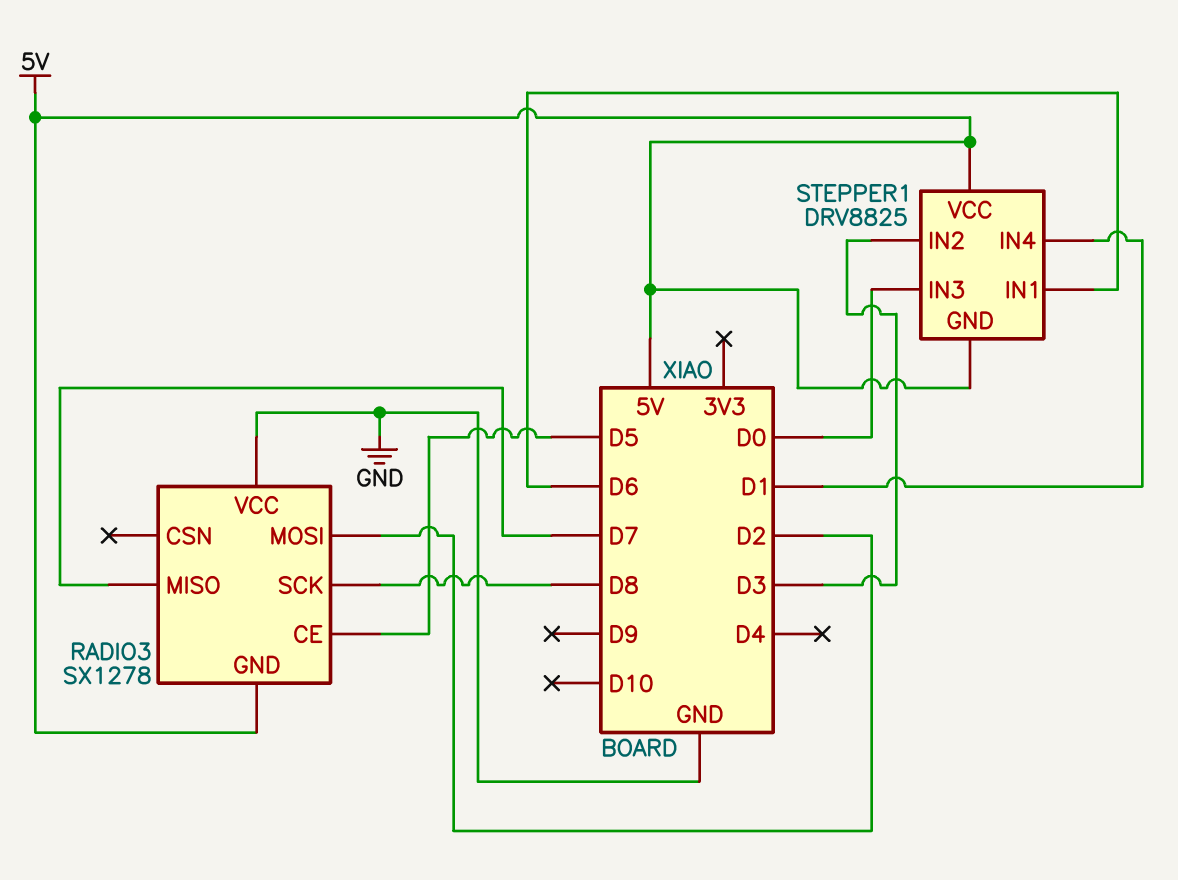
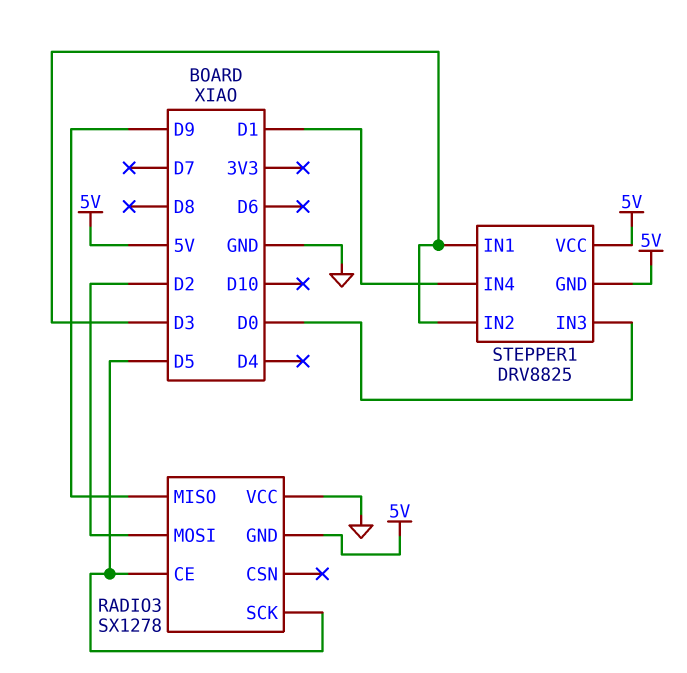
RADIO3 pin MISO: D7 -> D9
RADIO3 pin SCK: D8 -> D5
STEPPER1 pin IN1: D6 -> D3

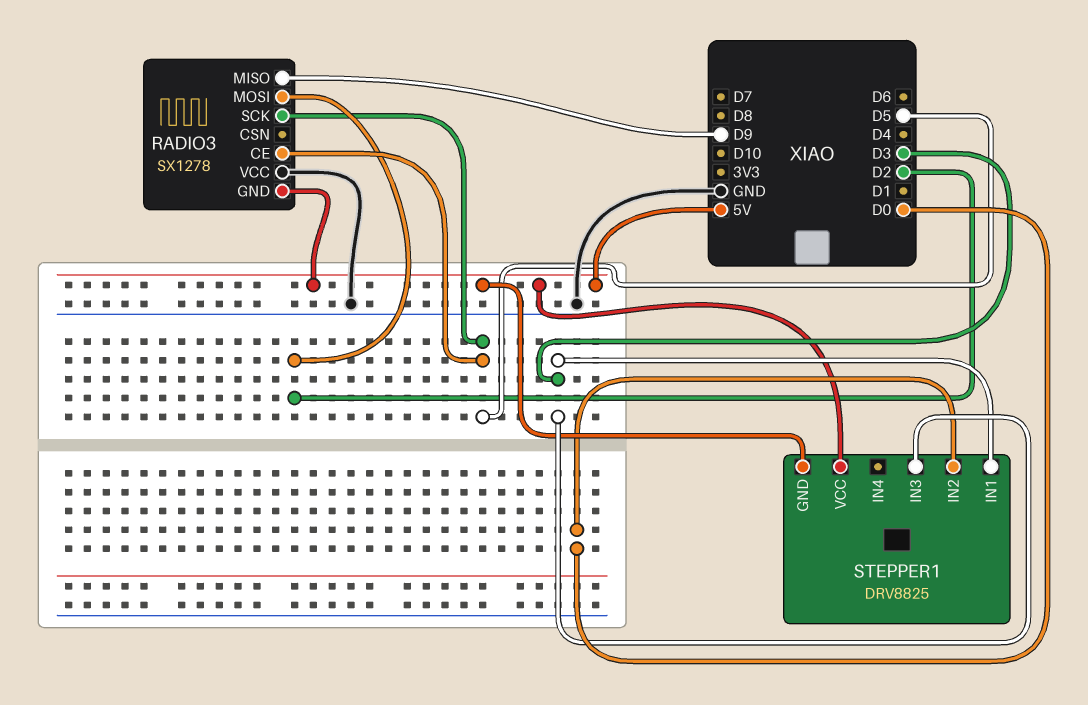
STEPPER1 pin IN2: D3 -> D0
STEPPER1 pin IN3: D0 -> D3
STEPPER1 pin IN4: D1 -> none

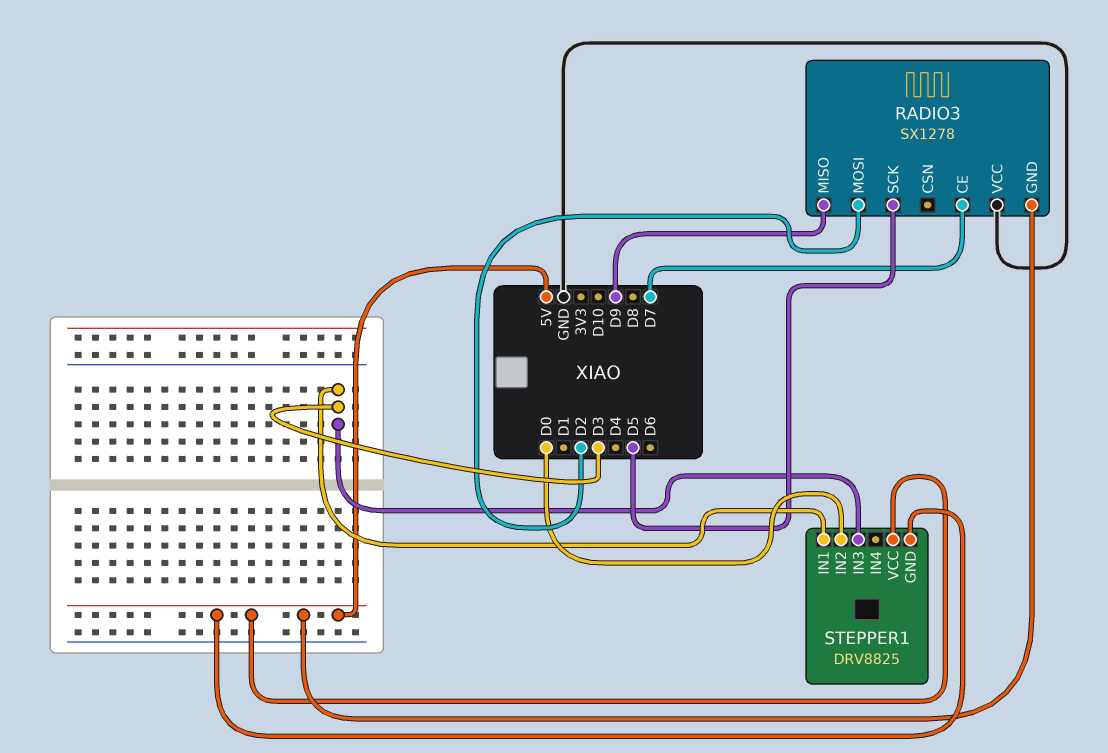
RADIO3 pin CE: D5 -> D7

